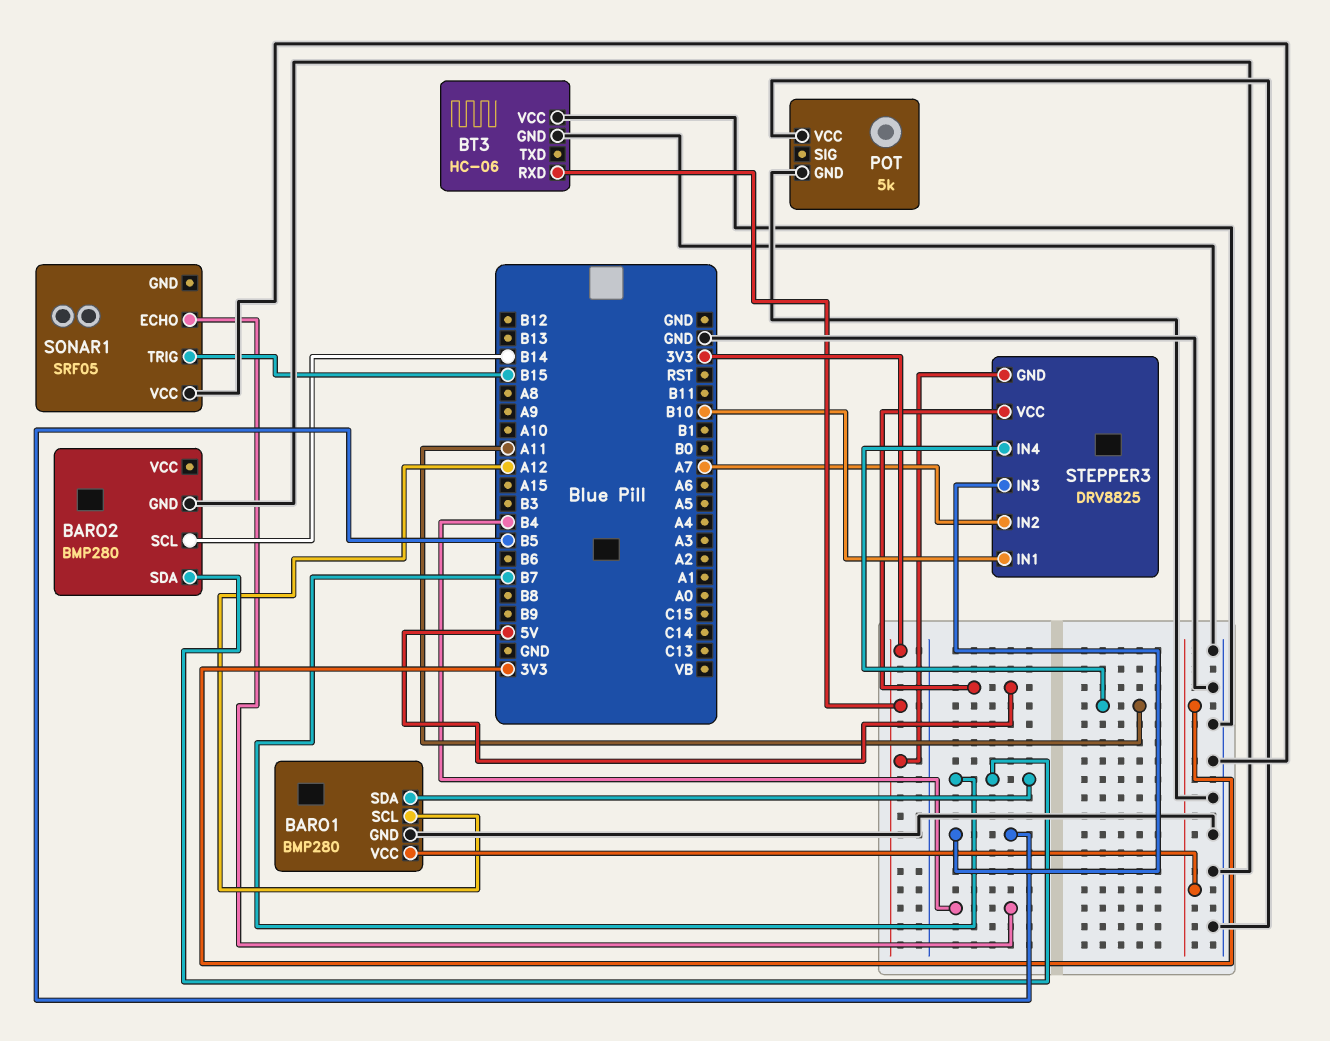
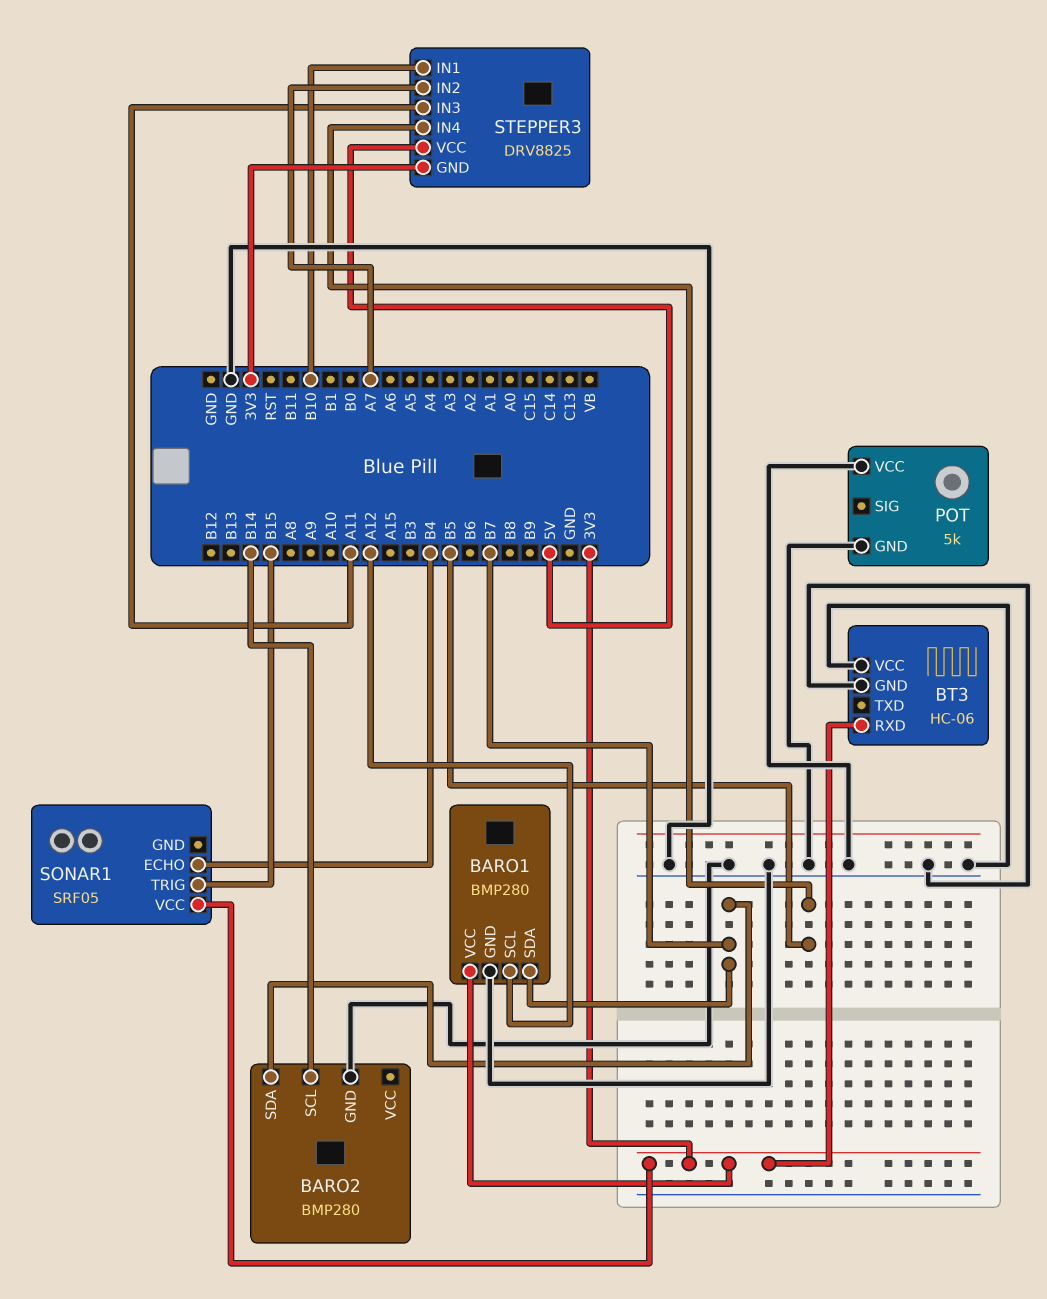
SONAR1 pin VCC: GND -> 3V3
STEPPER3 pin IN3: B5 -> A11
STEPPER3 pin IN4: A11 -> B5

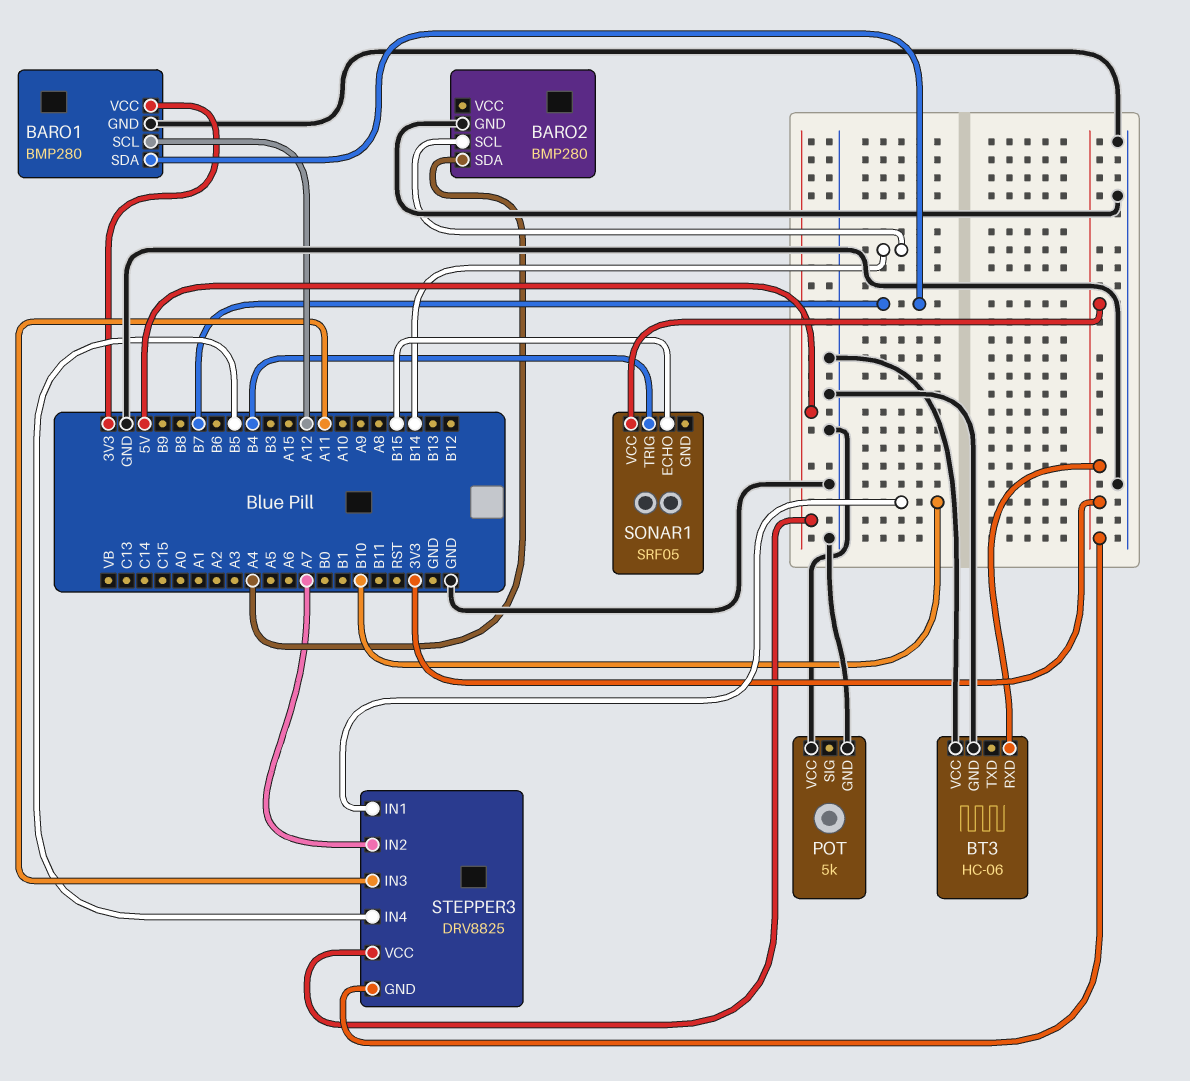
BARO2 pin SDA: B7 -> A4
SONAR1 pin ECHO: B4 -> B15
SONAR1 pin TRIG: B15 -> B4

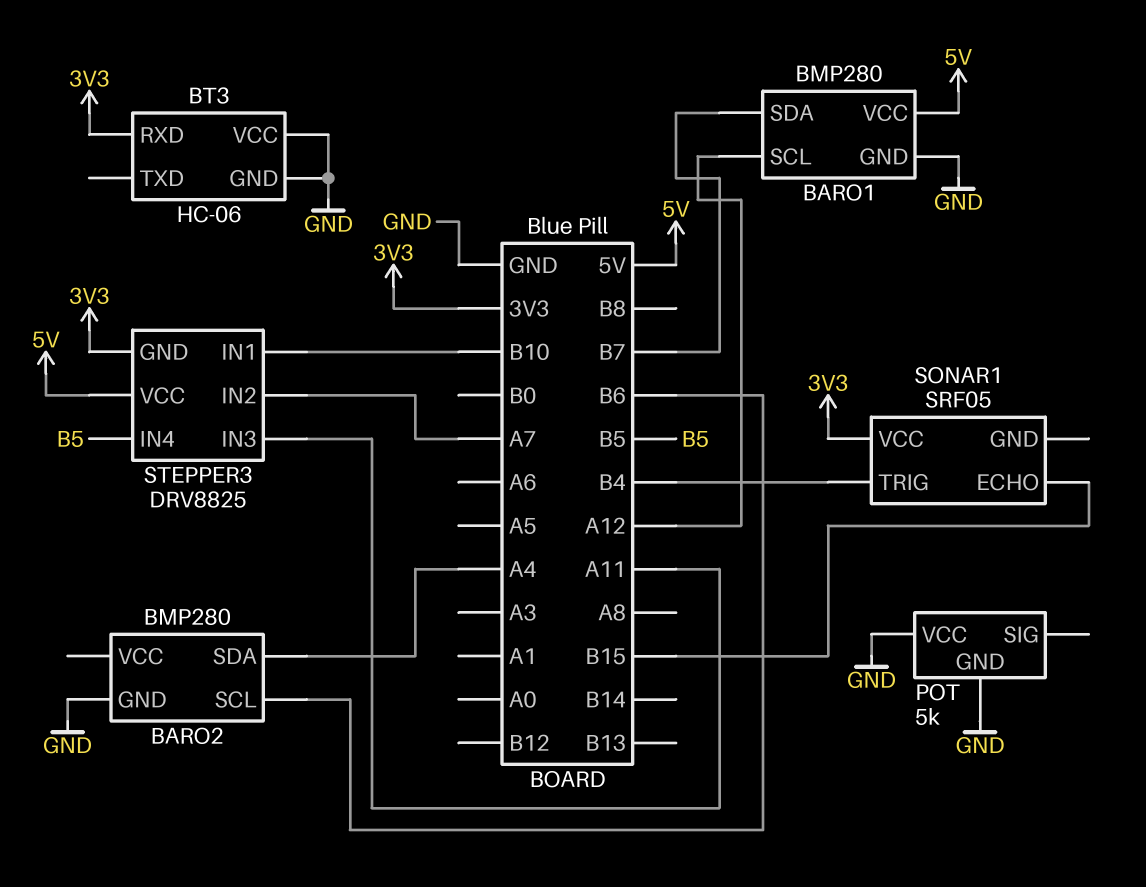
BARO1 pin VCC: 3V3 -> 5V
BARO2 pin SCL: B14 -> B6

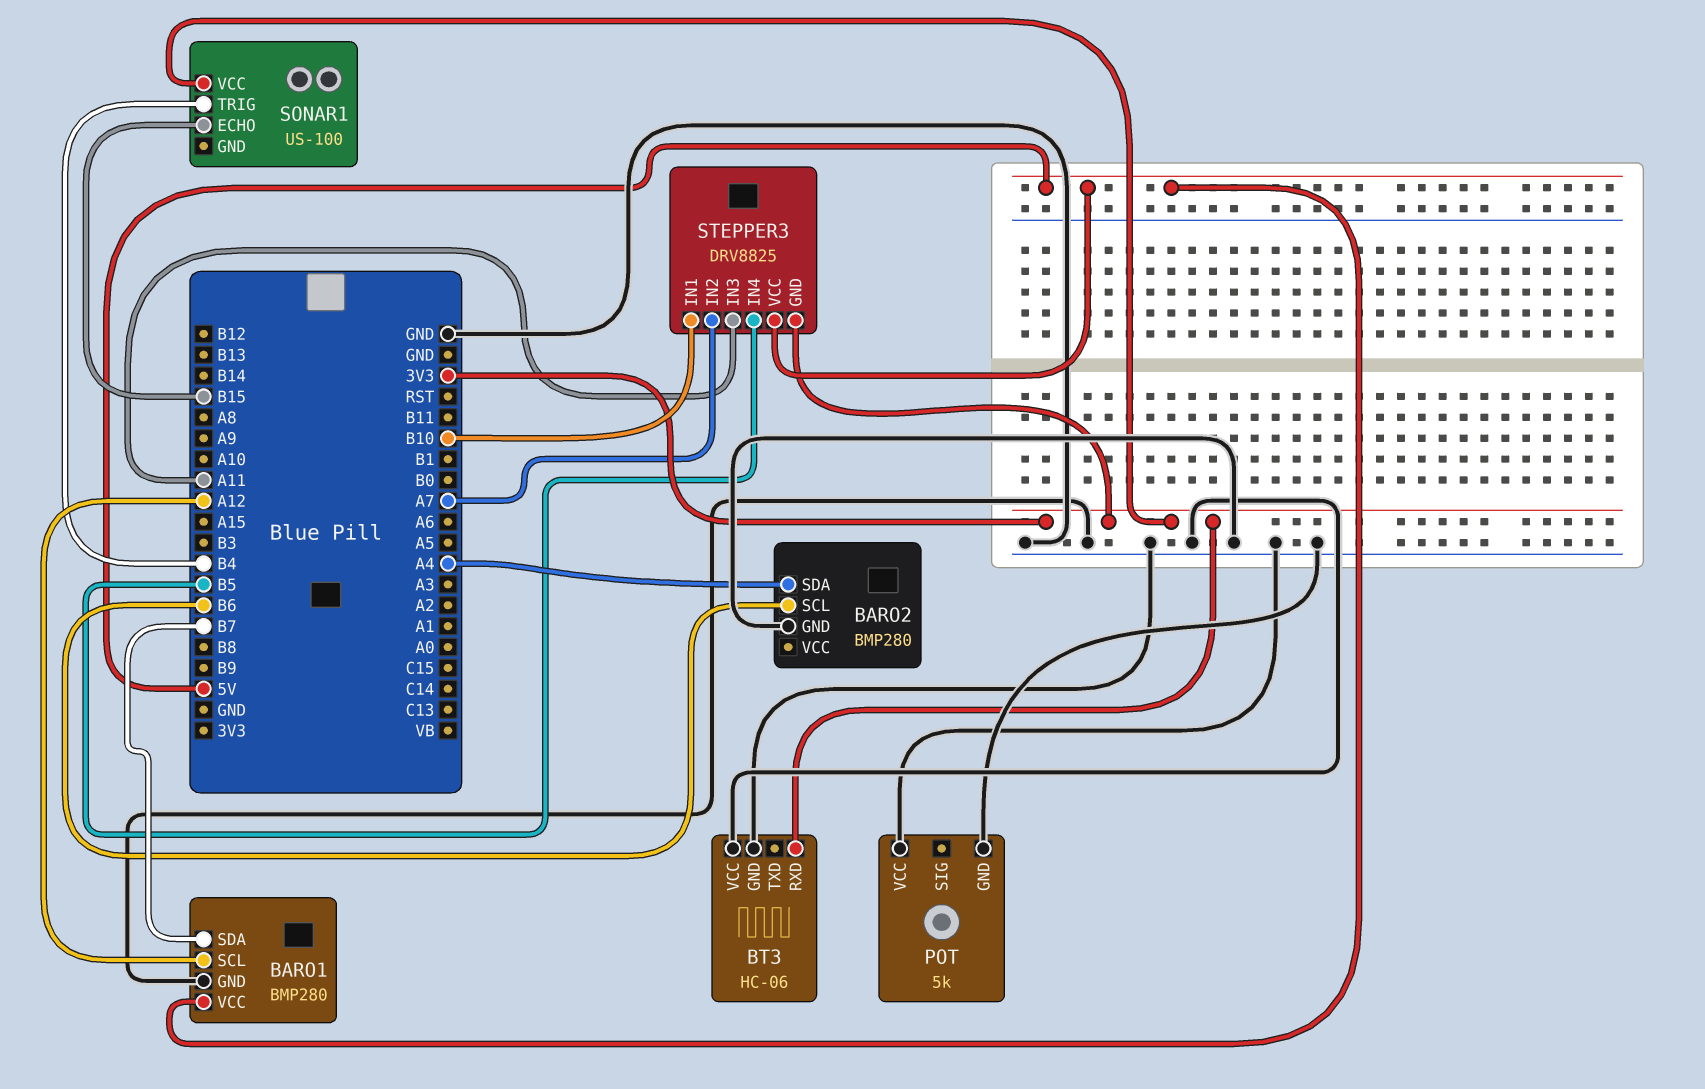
SONAR1: SRF05 -> US-100

